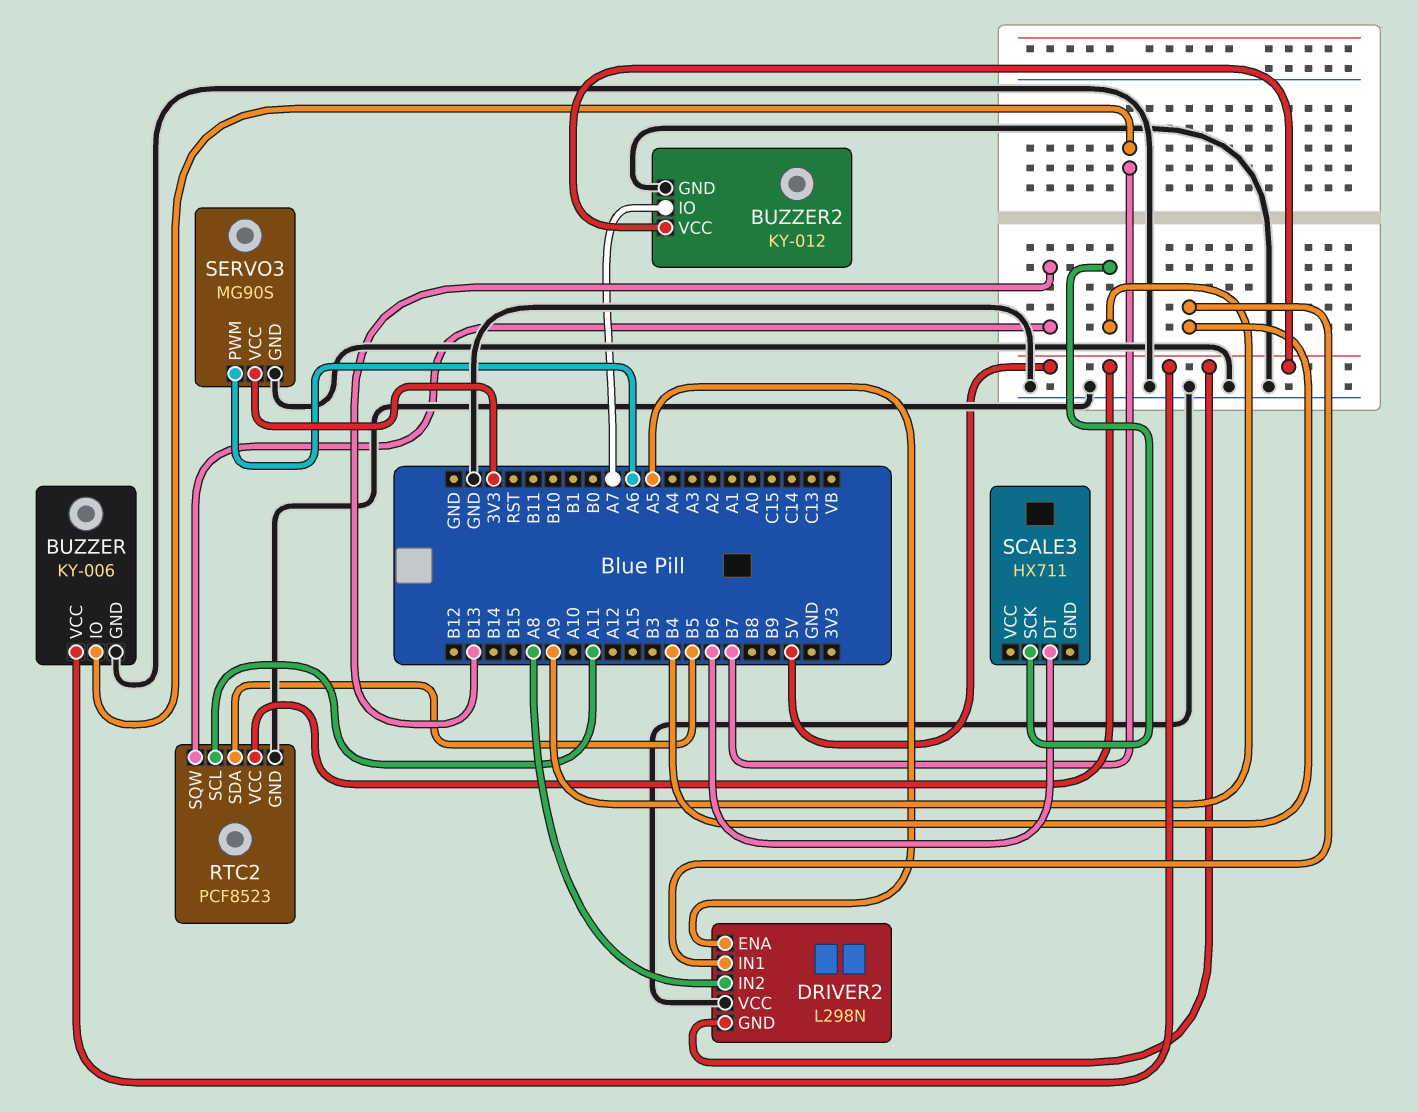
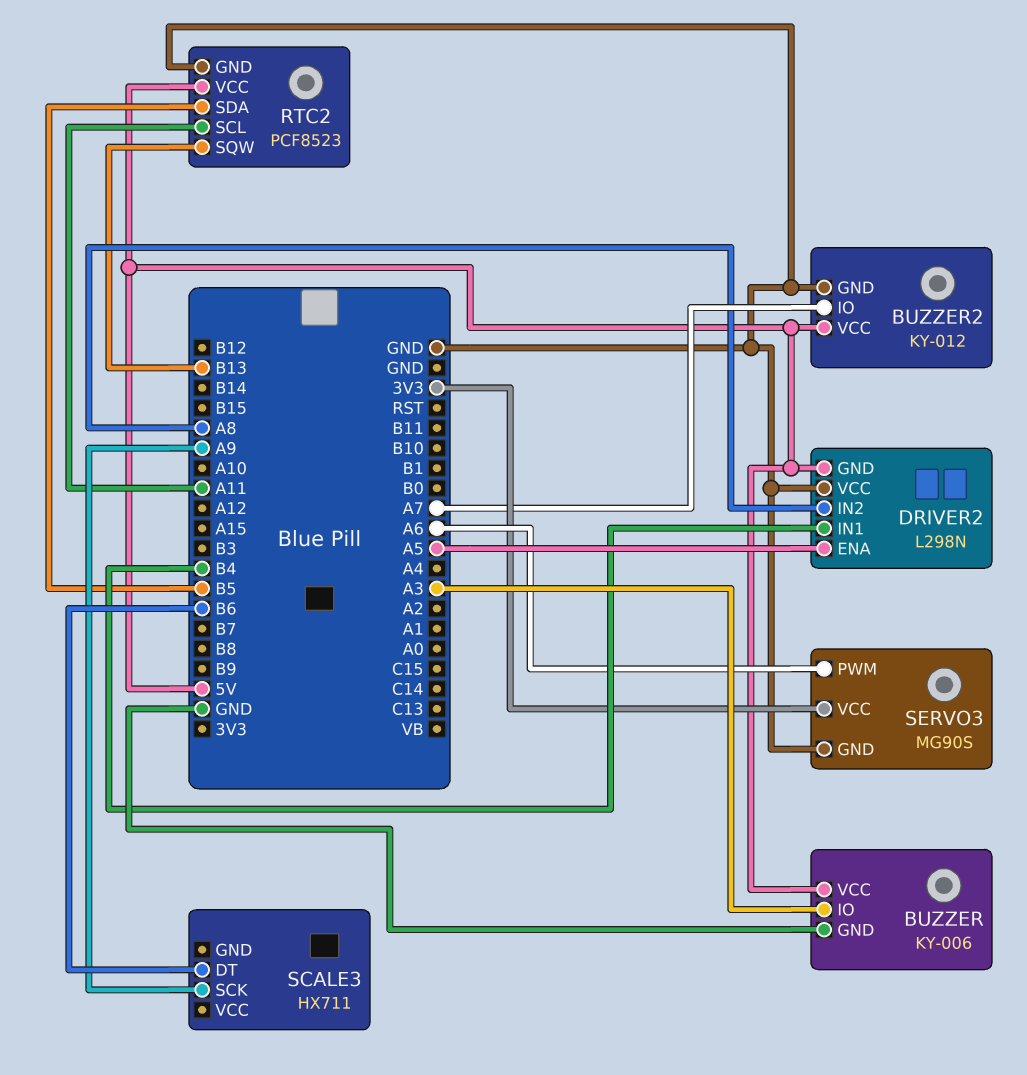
BUZZER pin IO: B7 -> A3

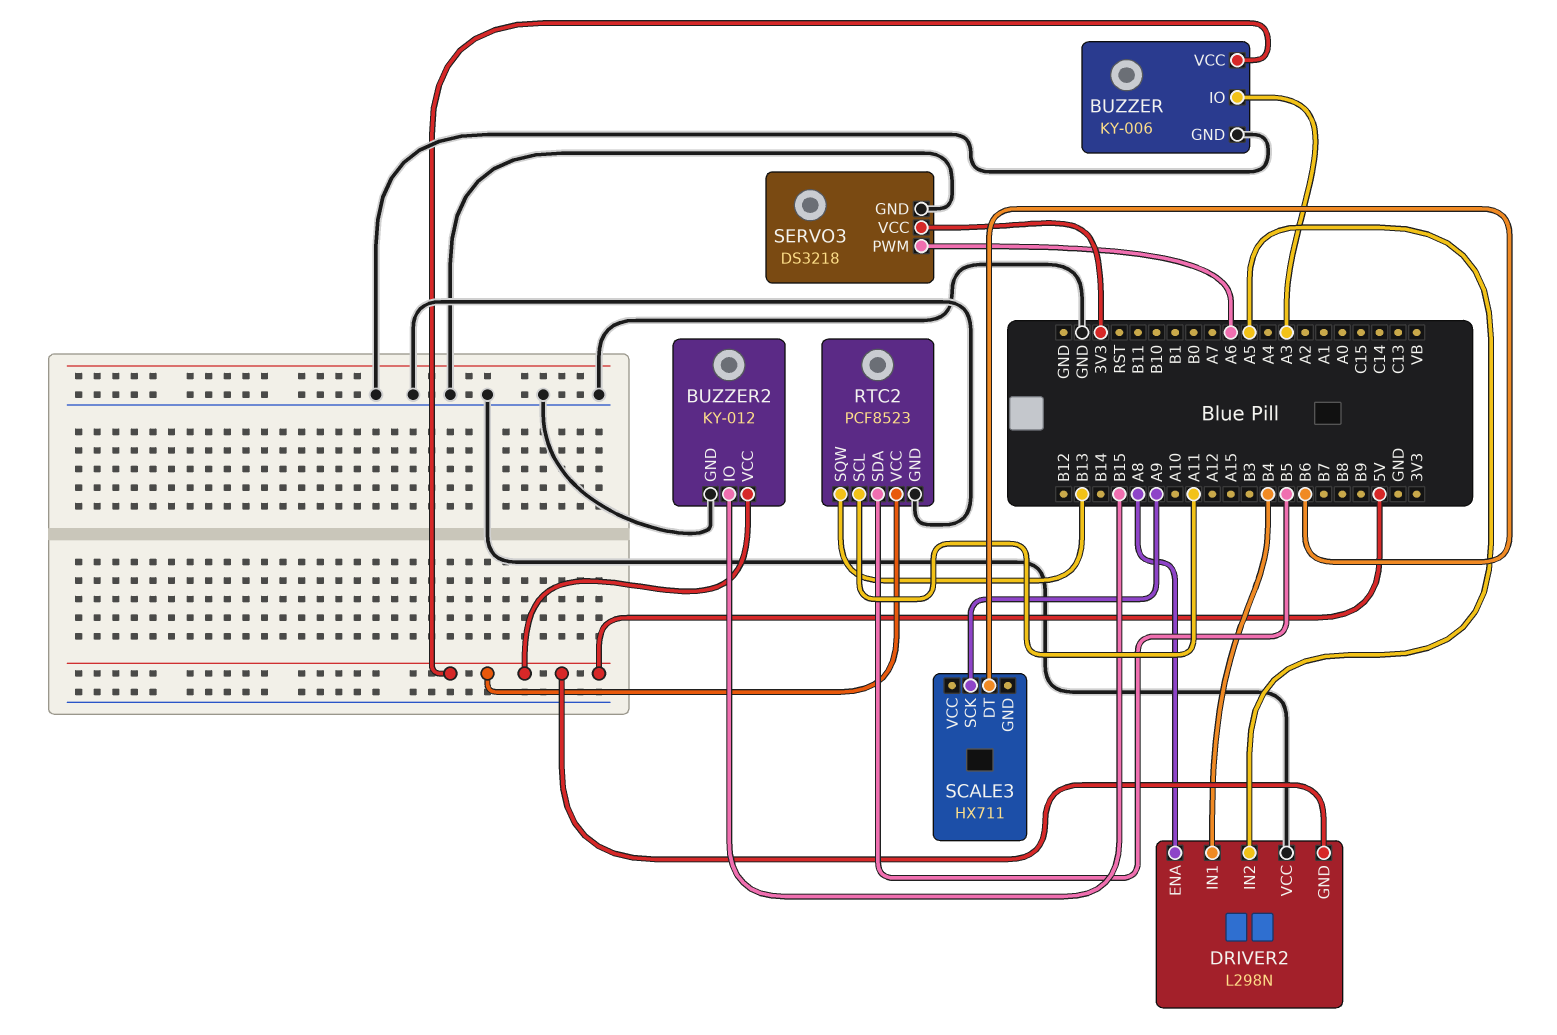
BUZZER2 pin IO: A7 -> B15
DRIVER2 pin ENA: A5 -> A8
DRIVER2 pin IN2: A8 -> A5
SERVO3: MG90S -> DS3218

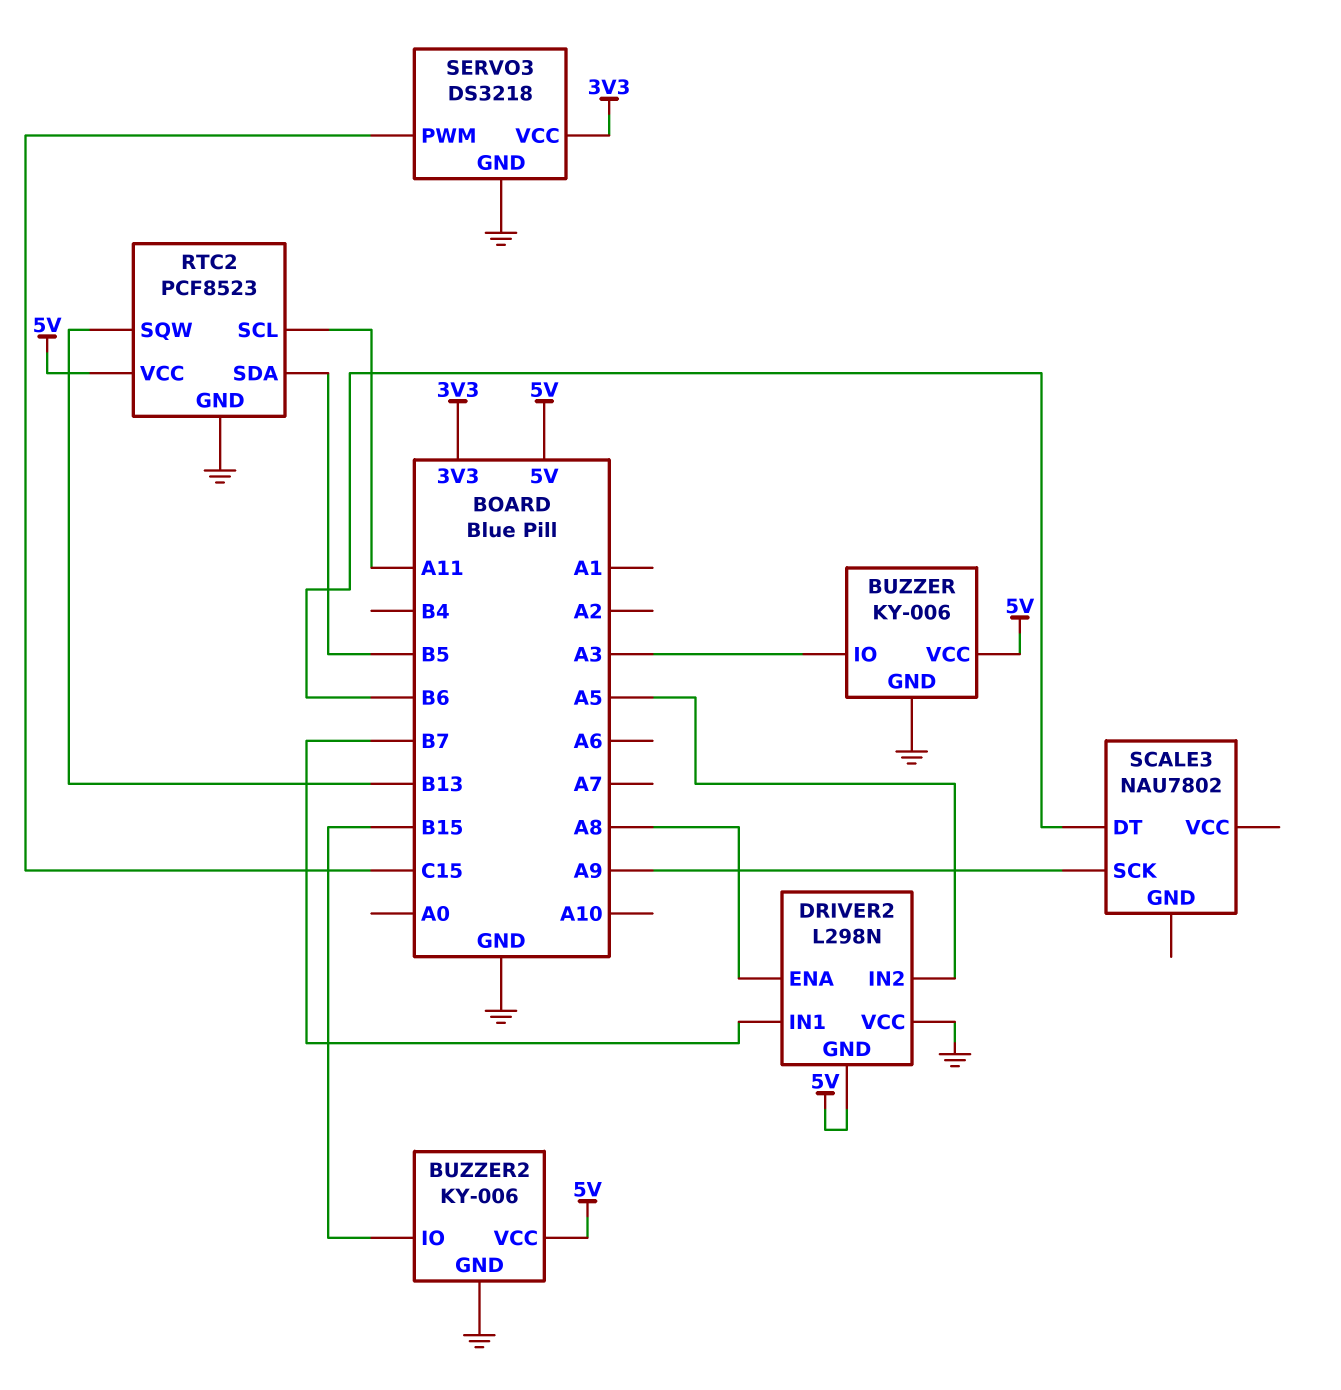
BUZZER2: KY-012 -> KY-006
DRIVER2 pin IN1: B4 -> B7
SCALE3: HX711 -> NAU7802
SERVO3 pin PWM: A6 -> C15

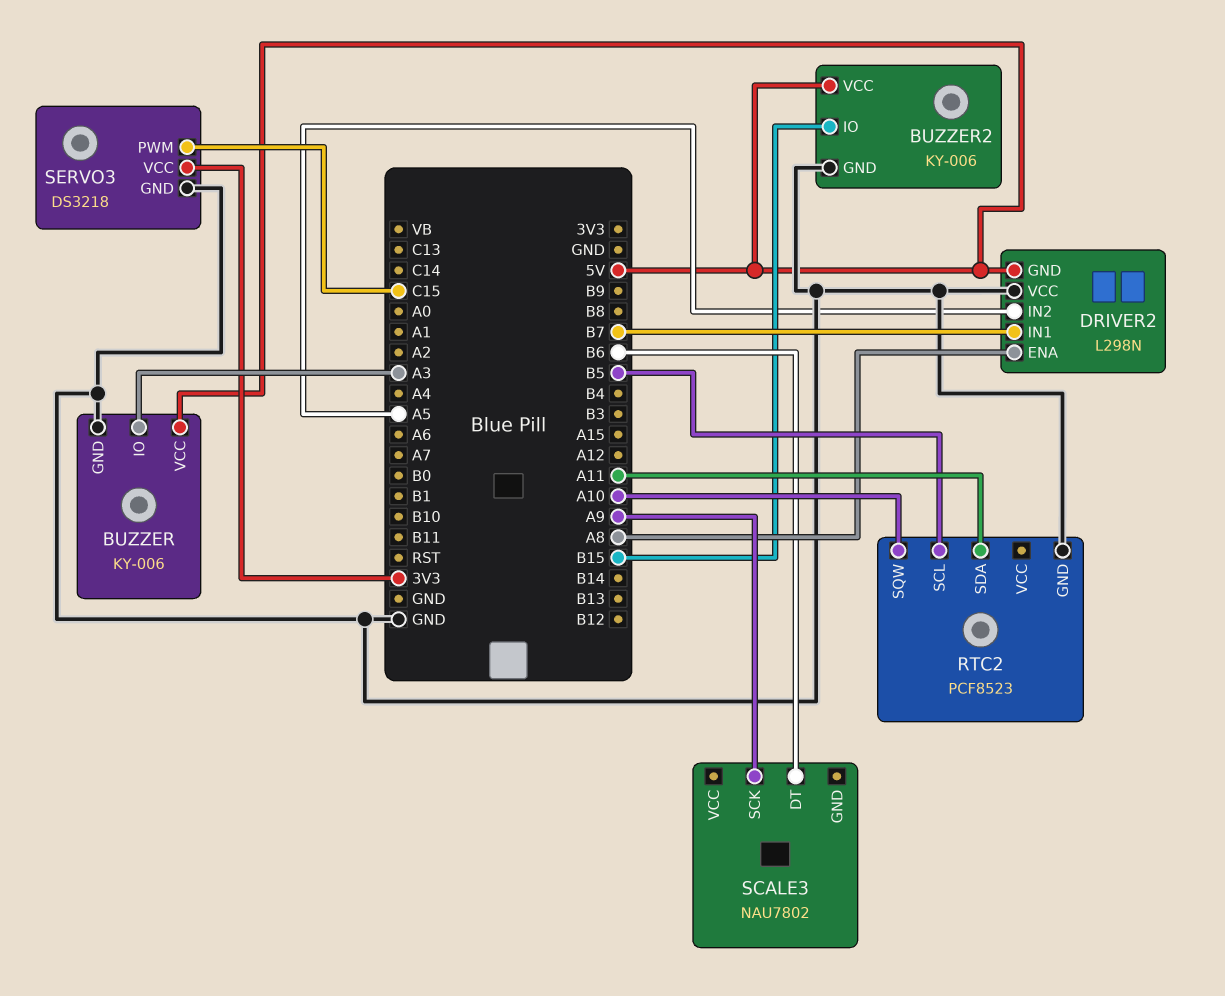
RTC2 pin SCL: A11 -> B5
RTC2 pin SDA: B5 -> A11
RTC2 pin SQW: B13 -> A10
RTC2 pin VCC: 5V -> none

